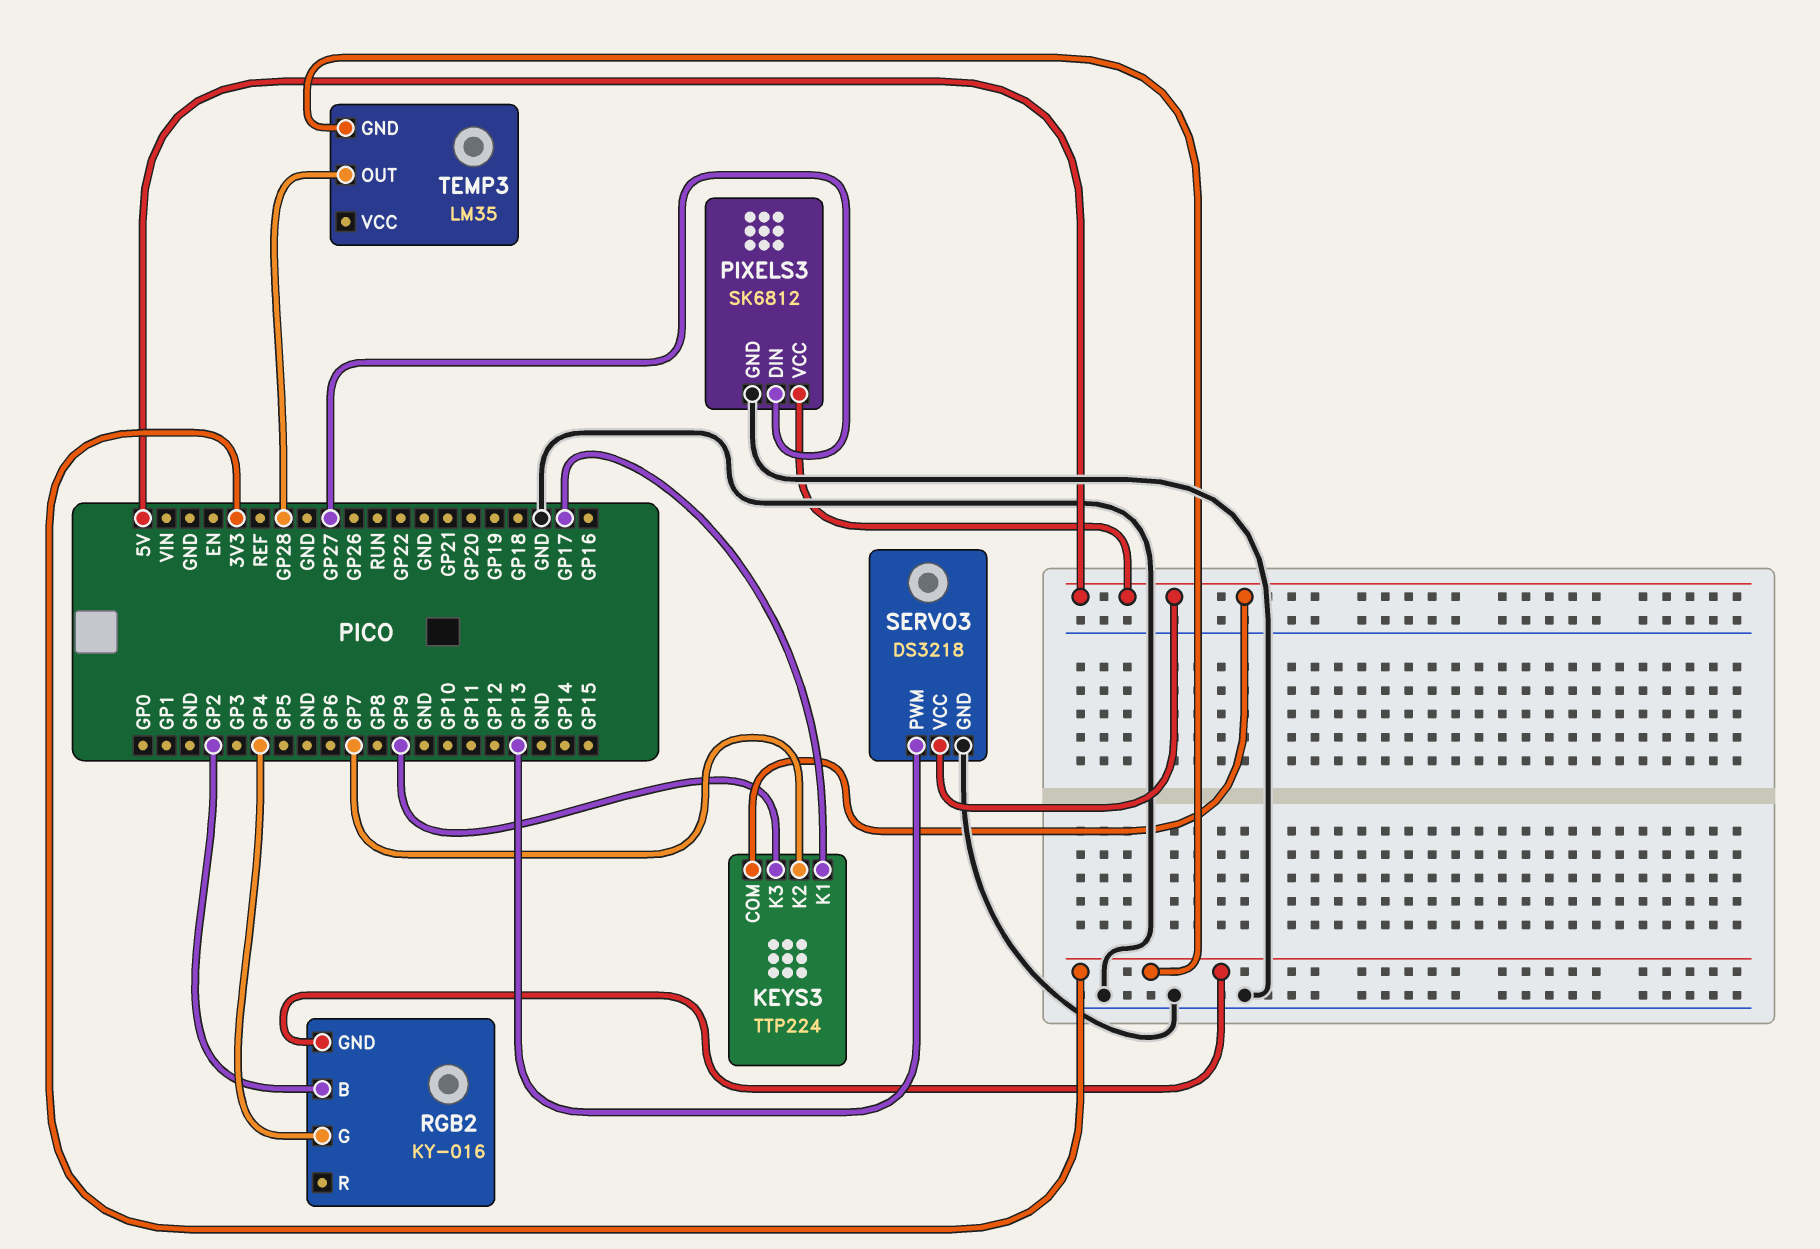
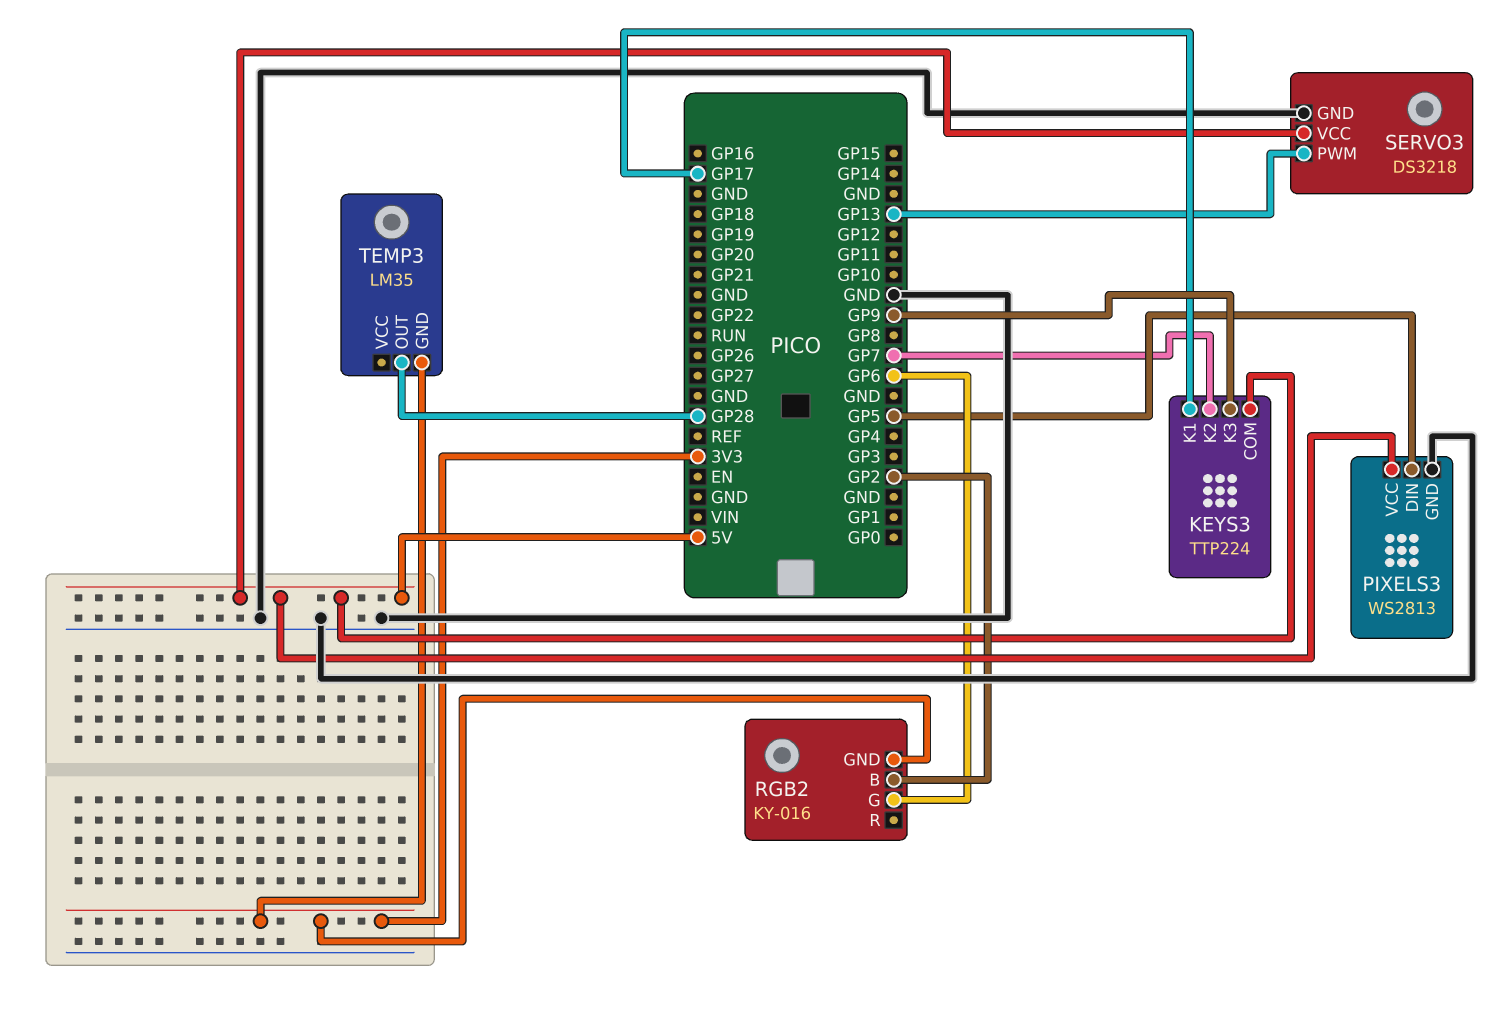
PIXELS3: SK6812 -> WS2813
PIXELS3 pin DIN: GP27 -> GP5
RGB2 pin G: GP4 -> GP6

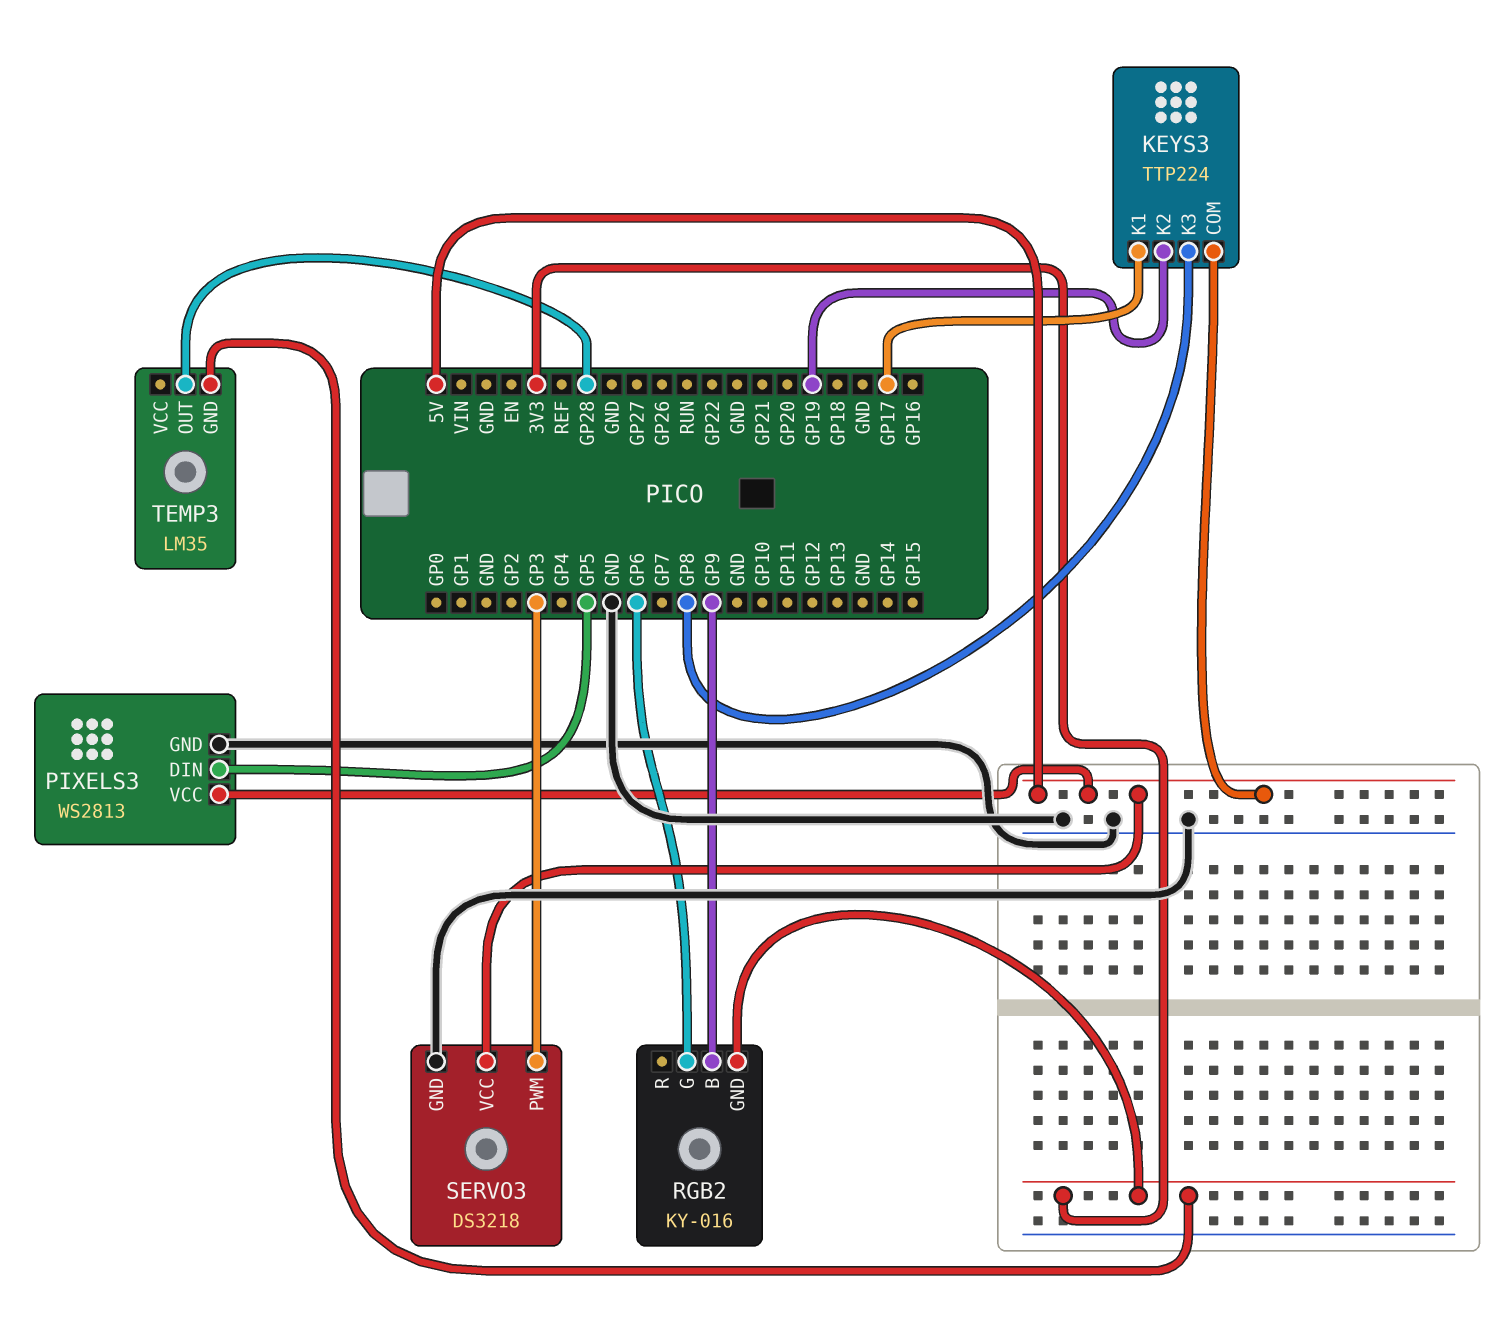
KEYS3 pin K2: GP7 -> GP19
KEYS3 pin K3: GP9 -> GP8
RGB2 pin B: GP2 -> GP9
SERVO3 pin PWM: GP13 -> GP3

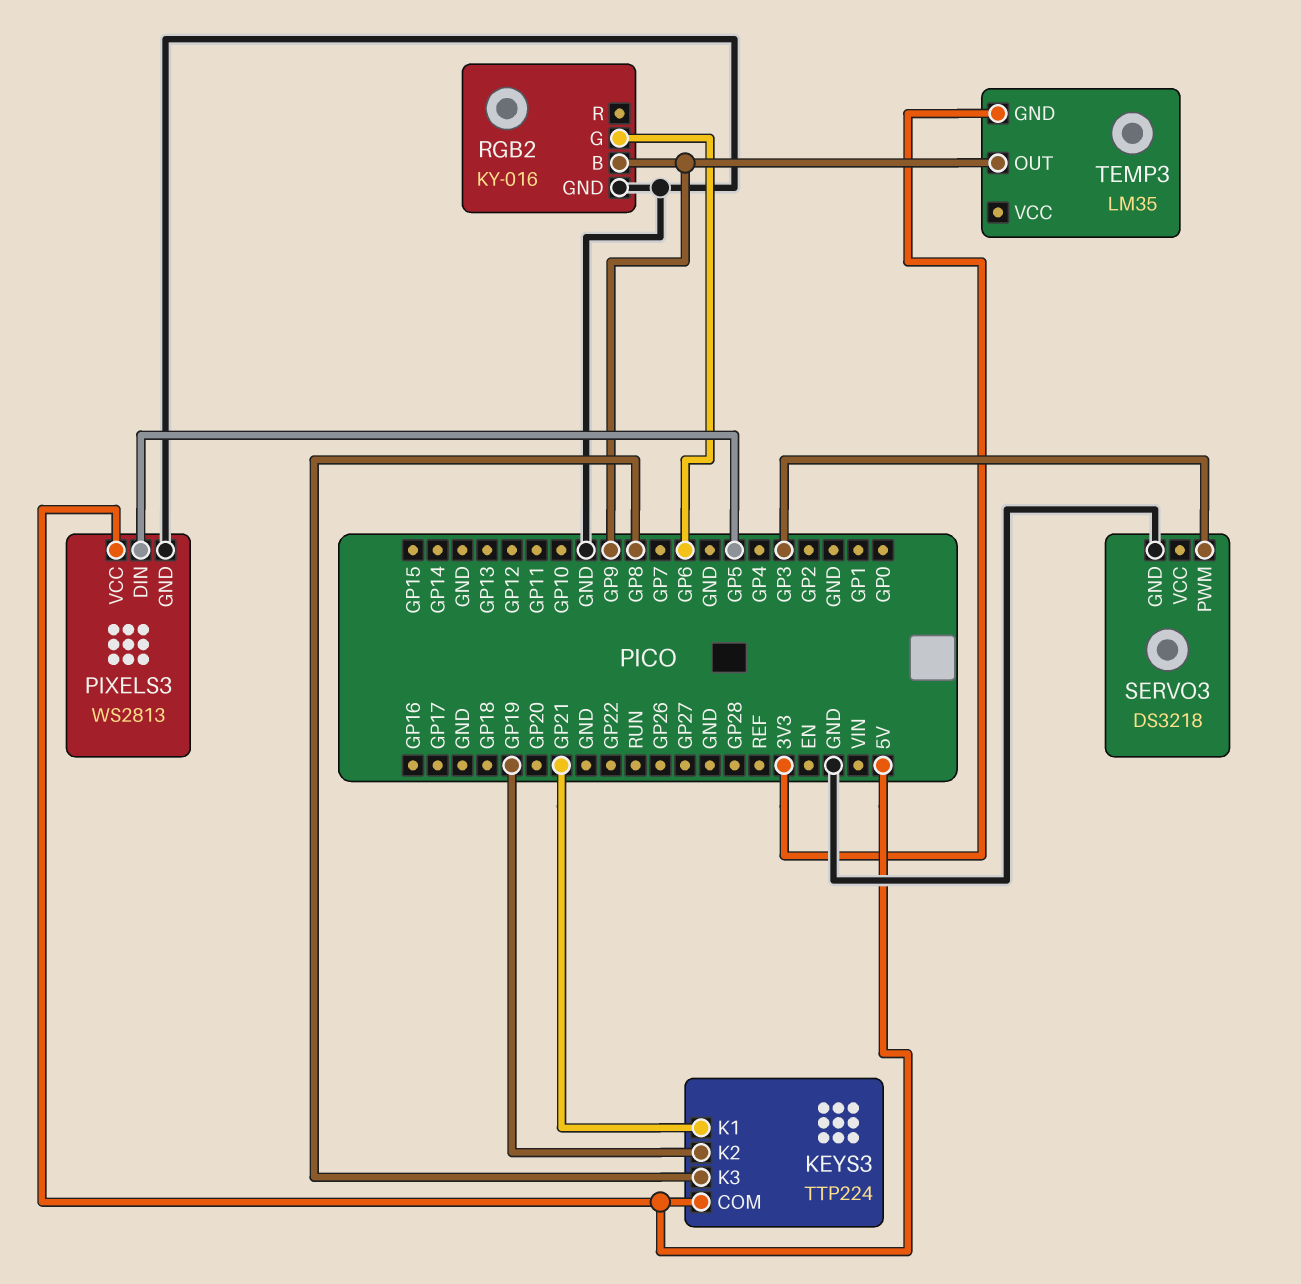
KEYS3 pin K1: GP17 -> GP21
RGB2 pin GND: 3V3 -> GND
SERVO3 pin VCC: 5V -> none
TEMP3 pin OUT: GP28 -> GP9

